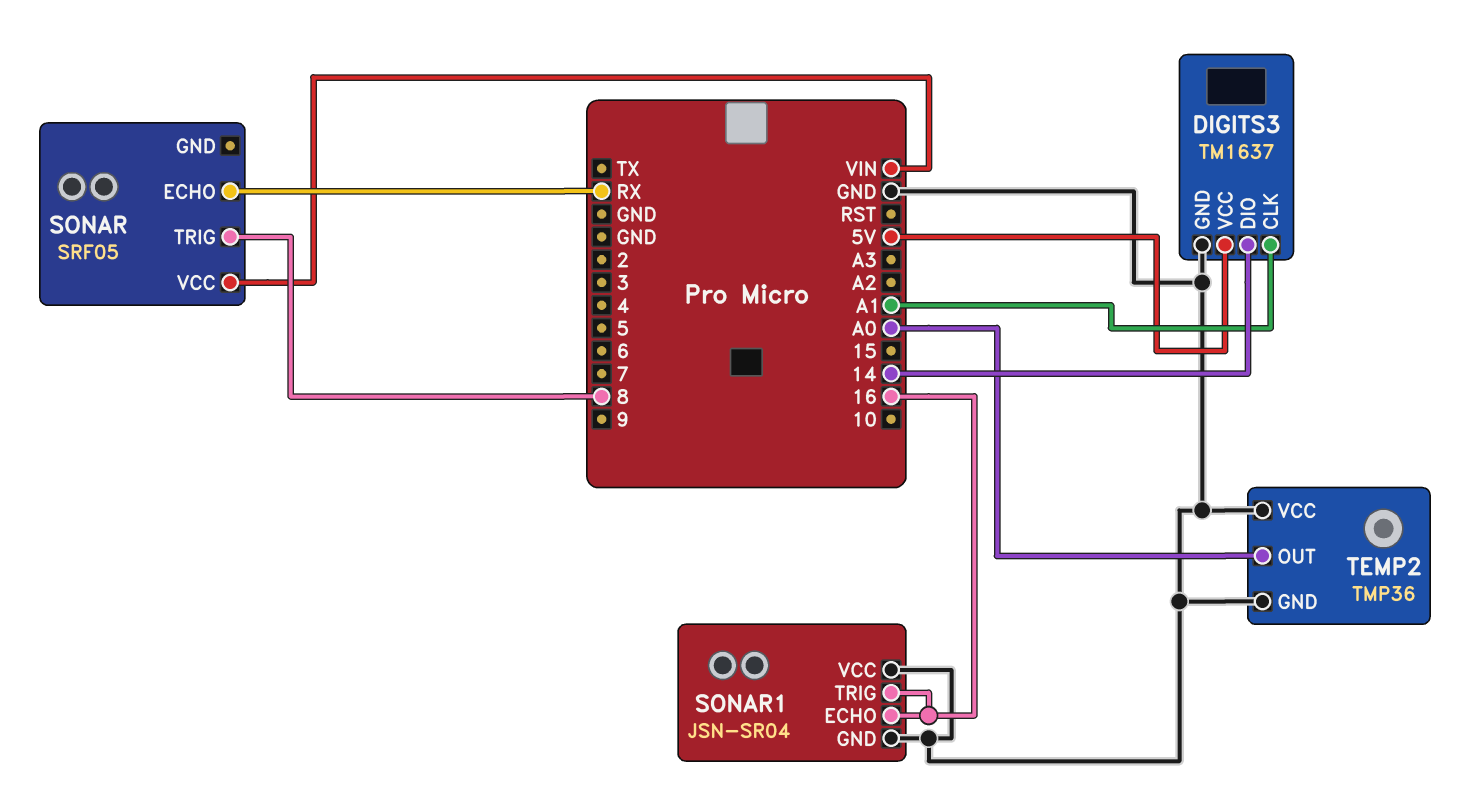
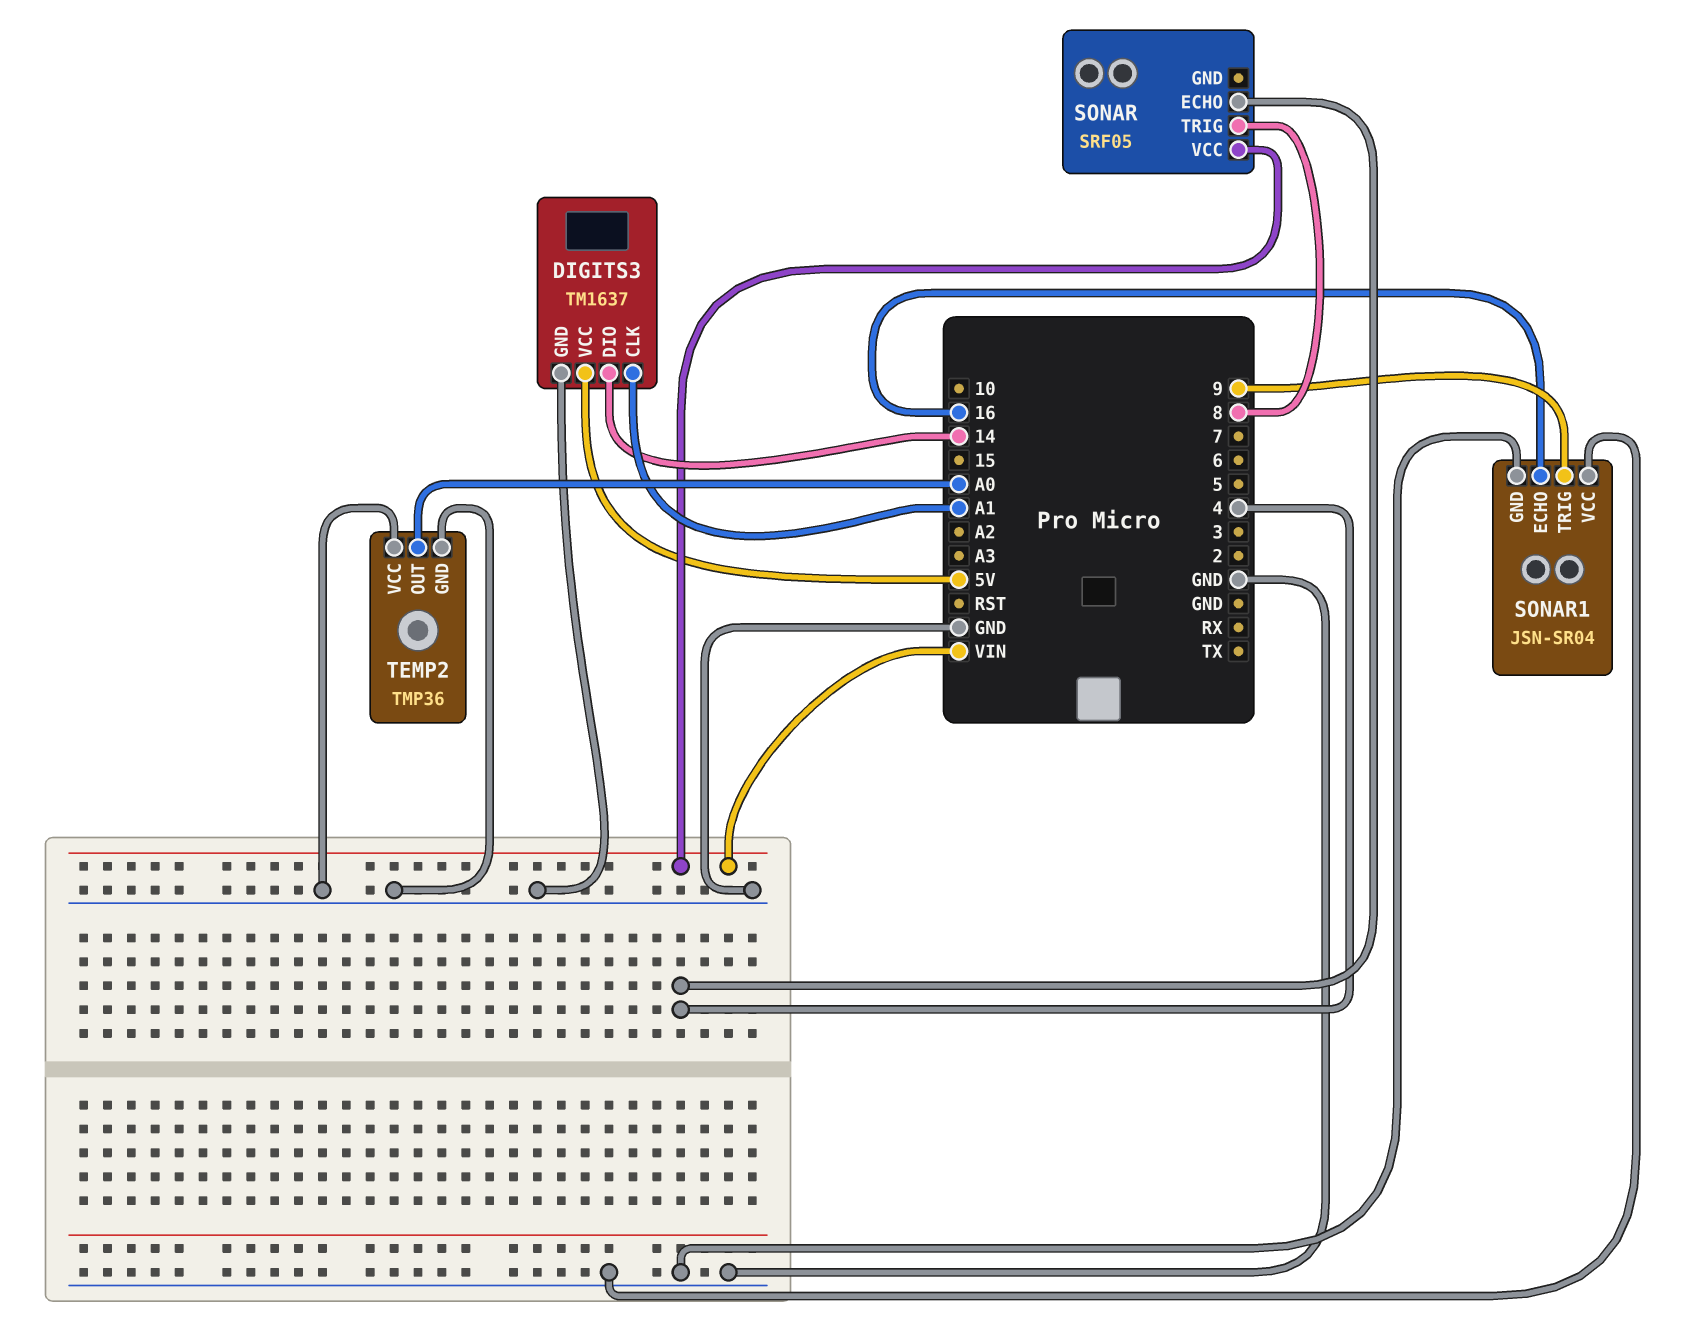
SONAR pin ECHO: RX -> 4
SONAR1 pin TRIG: 16 -> 9

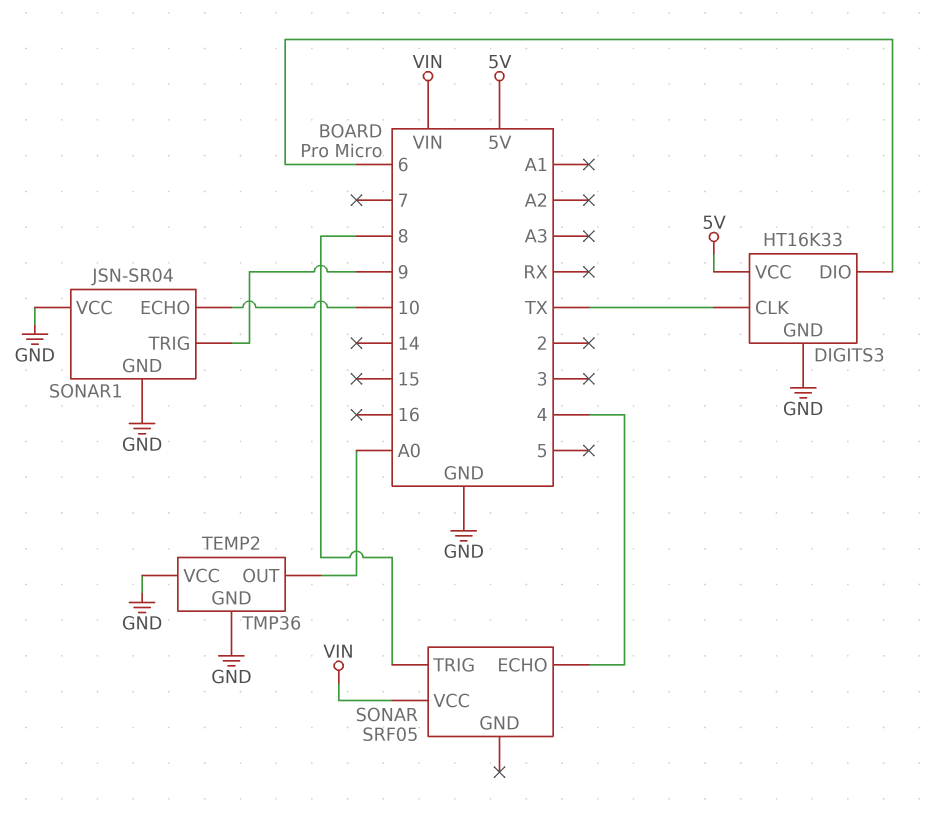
DIGITS3: TM1637 -> HT16K33
DIGITS3 pin CLK: A1 -> TX
DIGITS3 pin DIO: 14 -> 6
SONAR1 pin ECHO: 16 -> 10

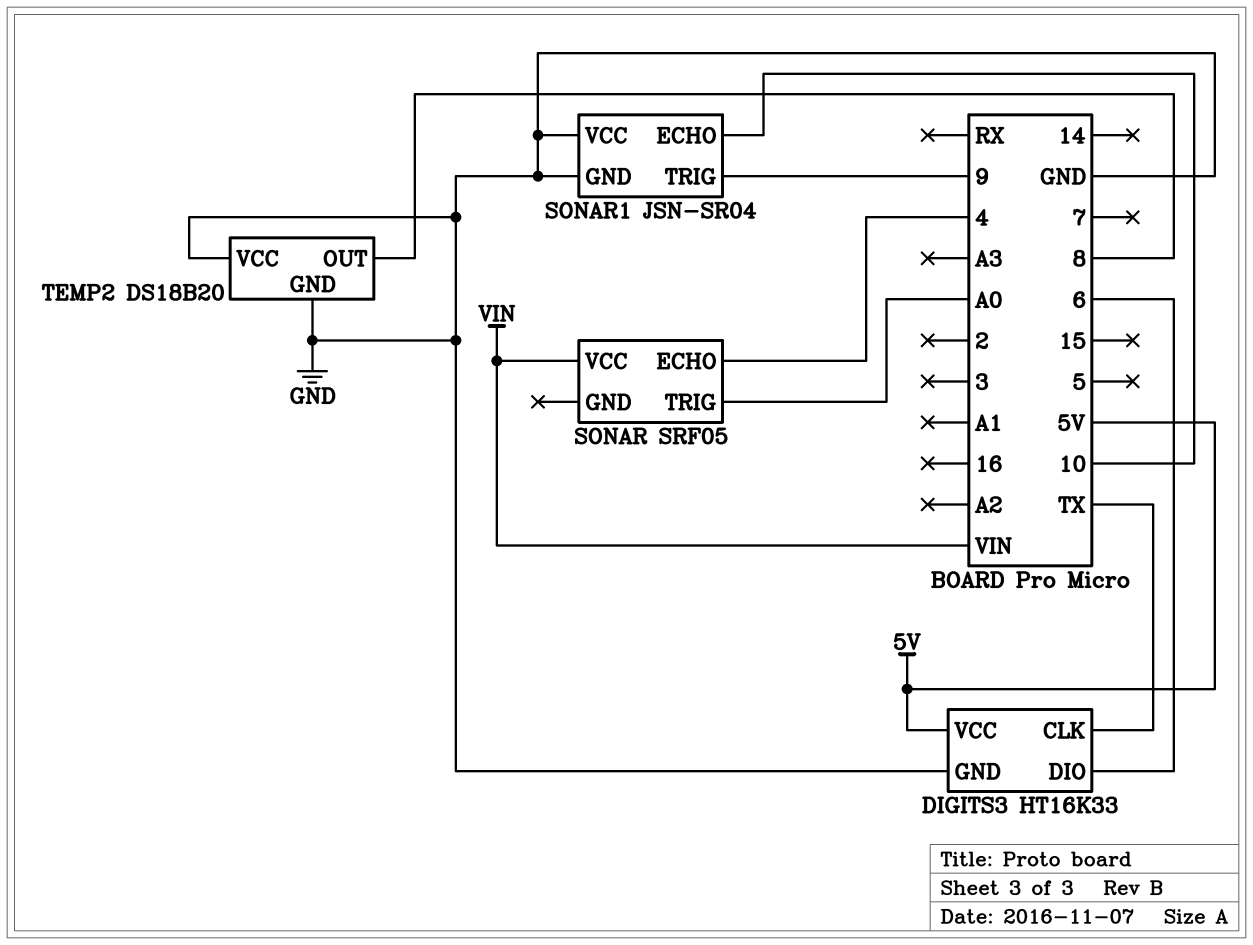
SONAR pin TRIG: 8 -> A0
TEMP2: TMP36 -> DS18B20
TEMP2 pin OUT: A0 -> 8

